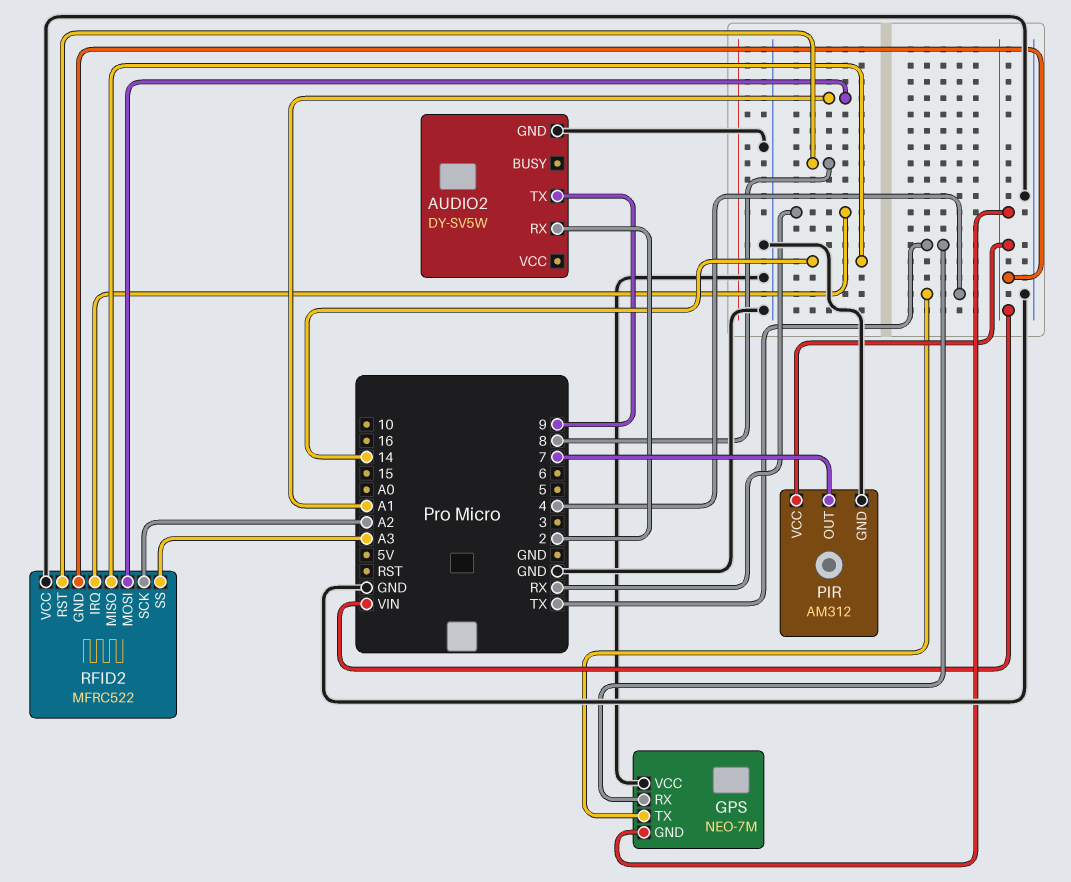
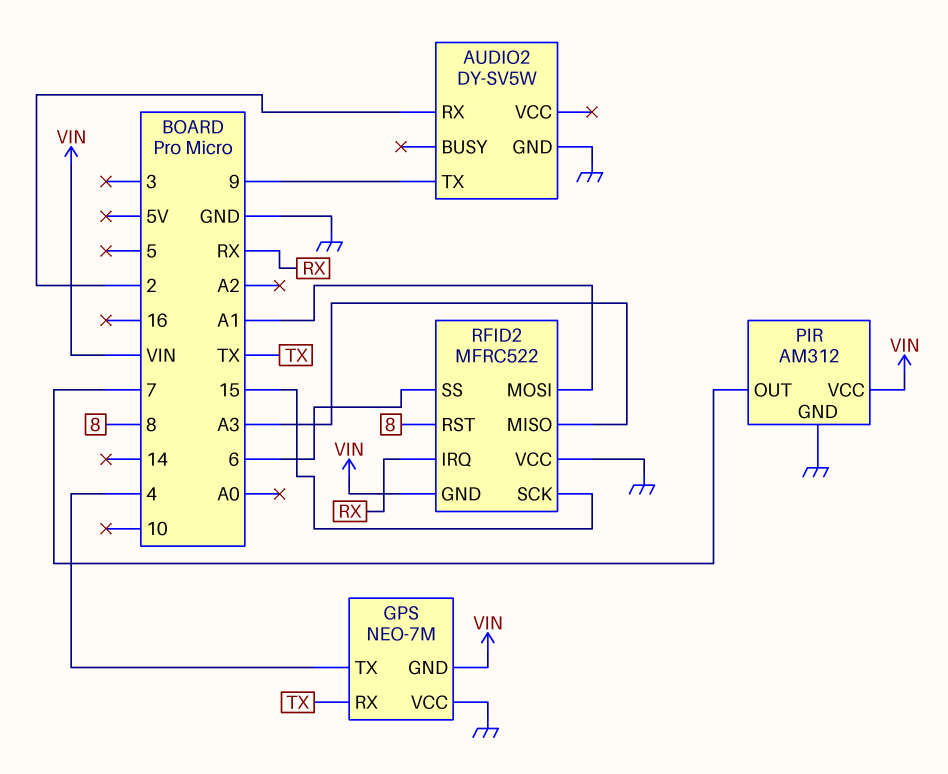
RFID2 pin MISO: 14 -> A3
RFID2 pin SCK: A2 -> 15
RFID2 pin SS: A3 -> 6

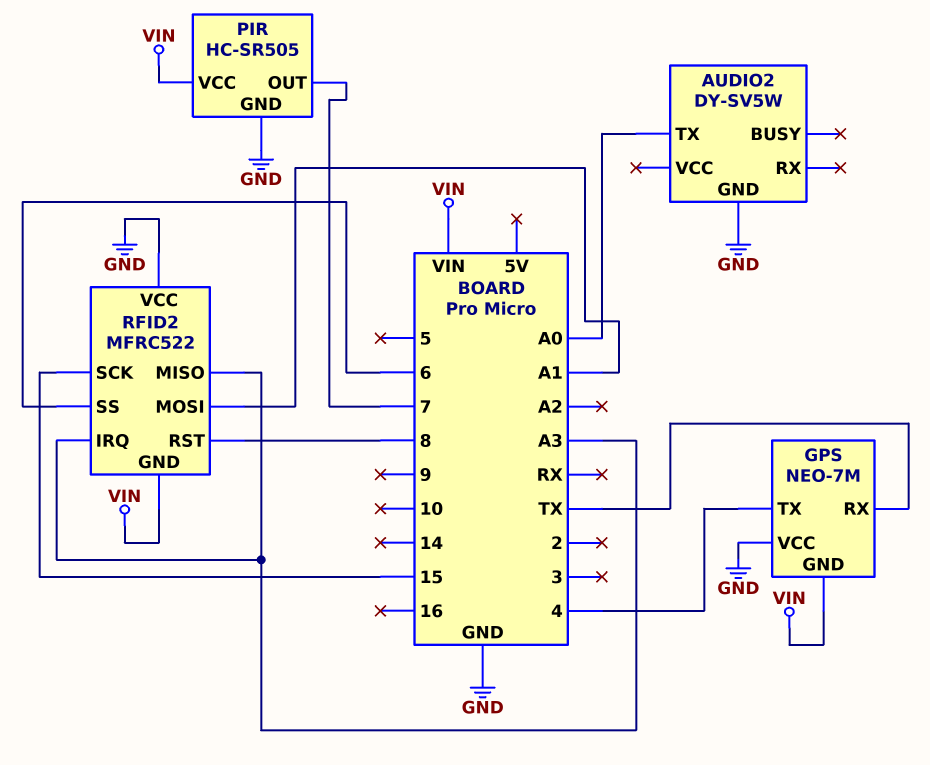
AUDIO2 pin RX: 2 -> none
AUDIO2 pin TX: 9 -> A0
PIR: AM312 -> HC-SR505
RFID2 pin IRQ: RX -> A3

